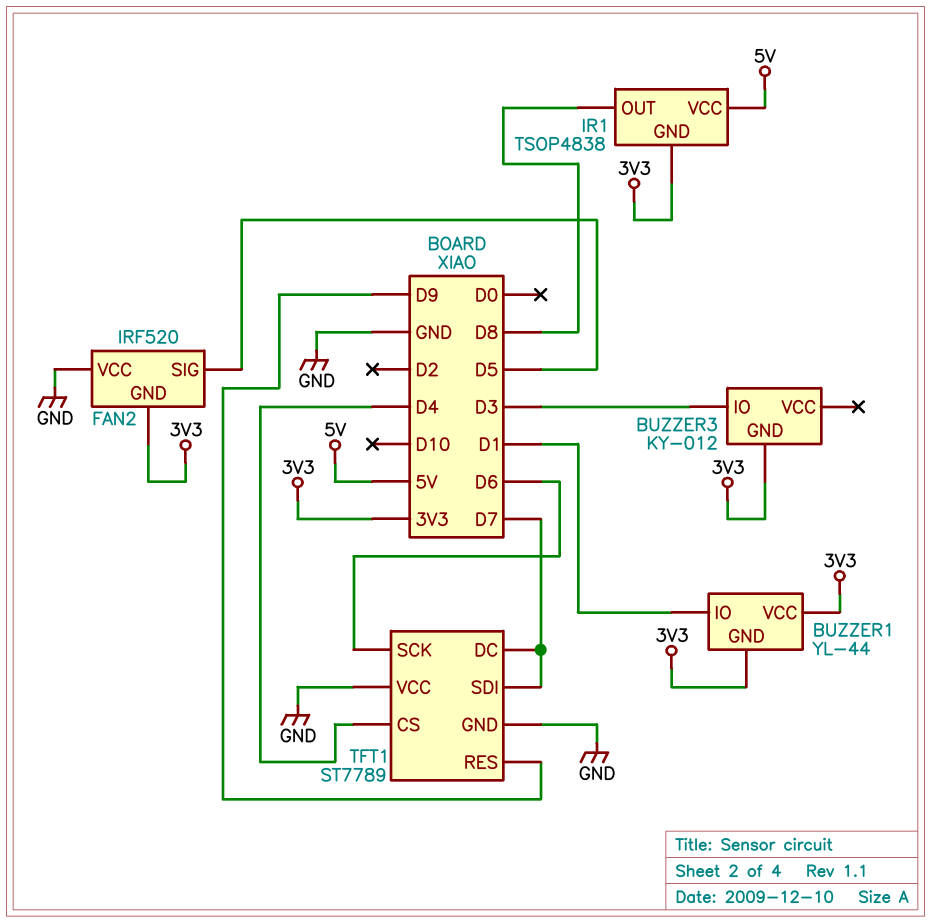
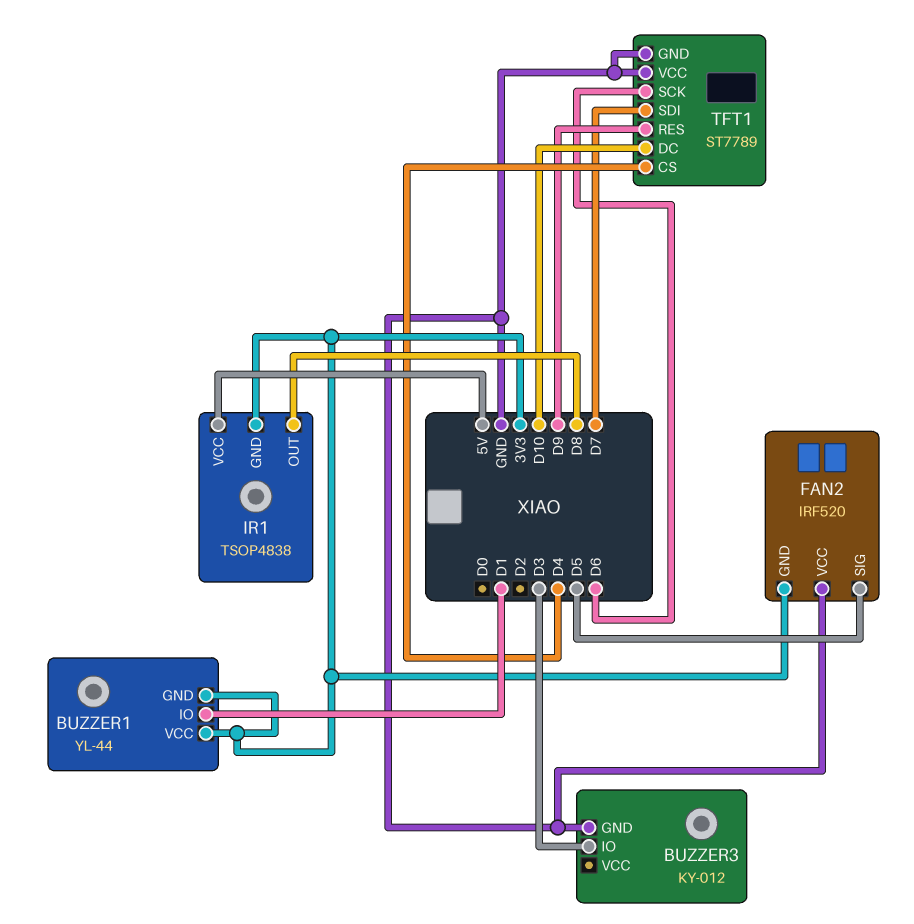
BUZZER3 pin GND: 3V3 -> GND
TFT1 pin DC: D7 -> D10

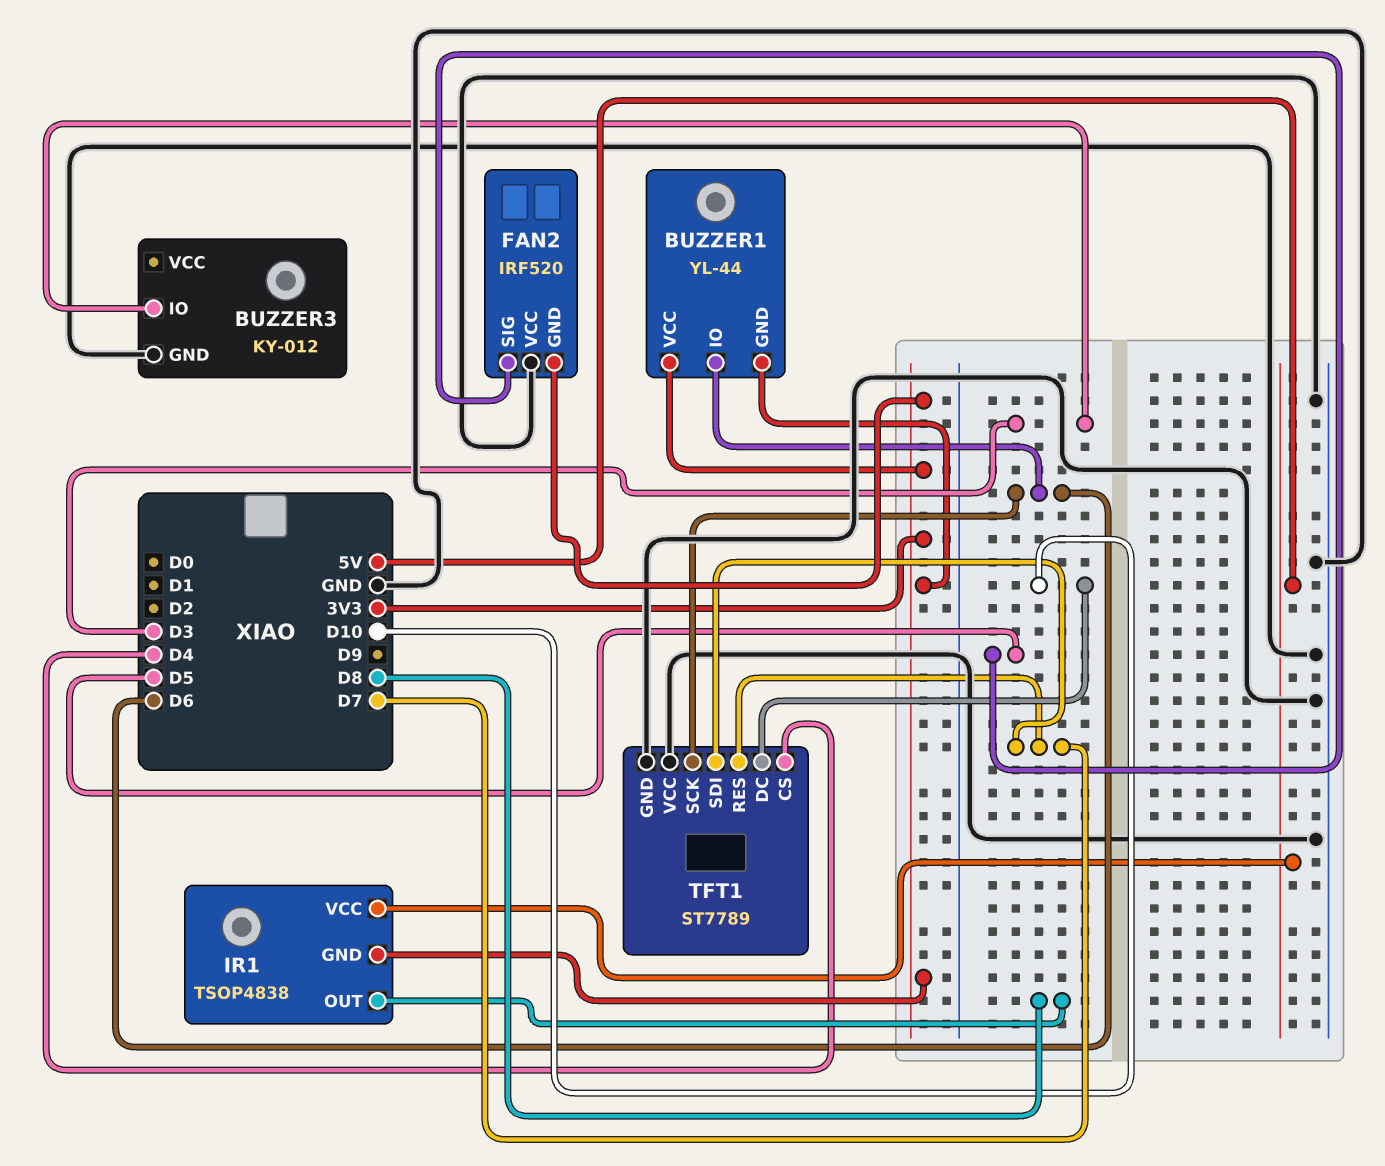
BUZZER1 pin IO: D1 -> D6
TFT1 pin RES: D9 -> D7

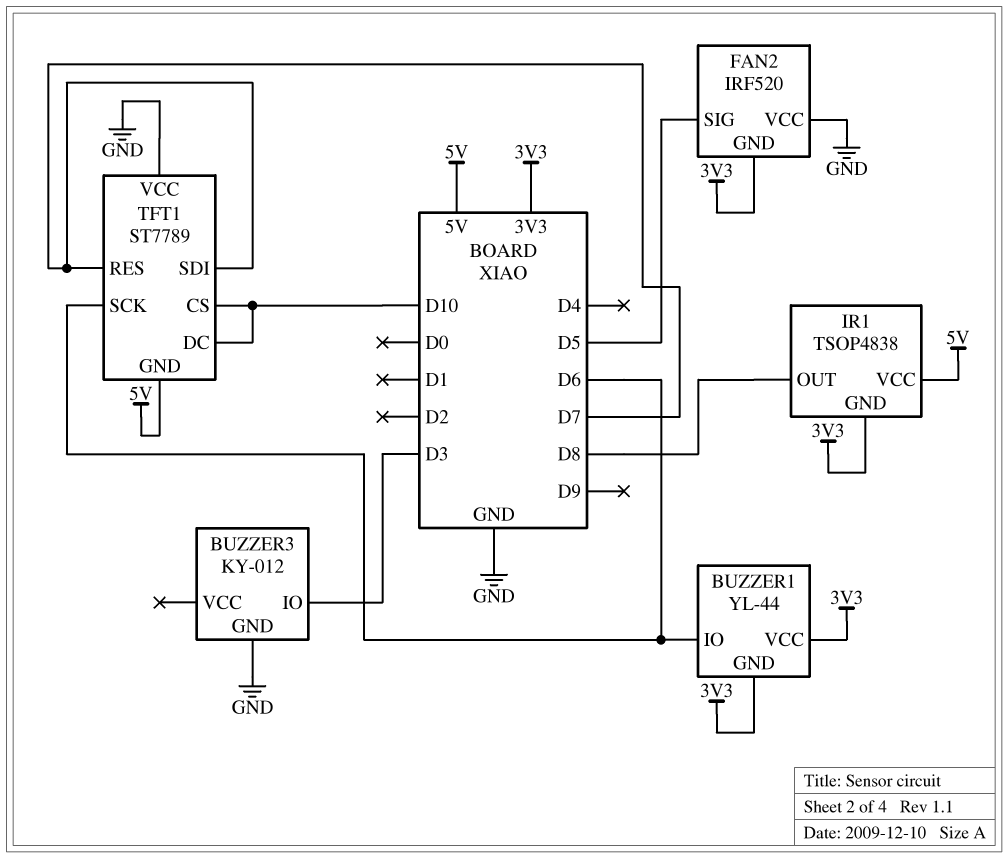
TFT1 pin CS: D4 -> D10
TFT1 pin GND: GND -> 5V

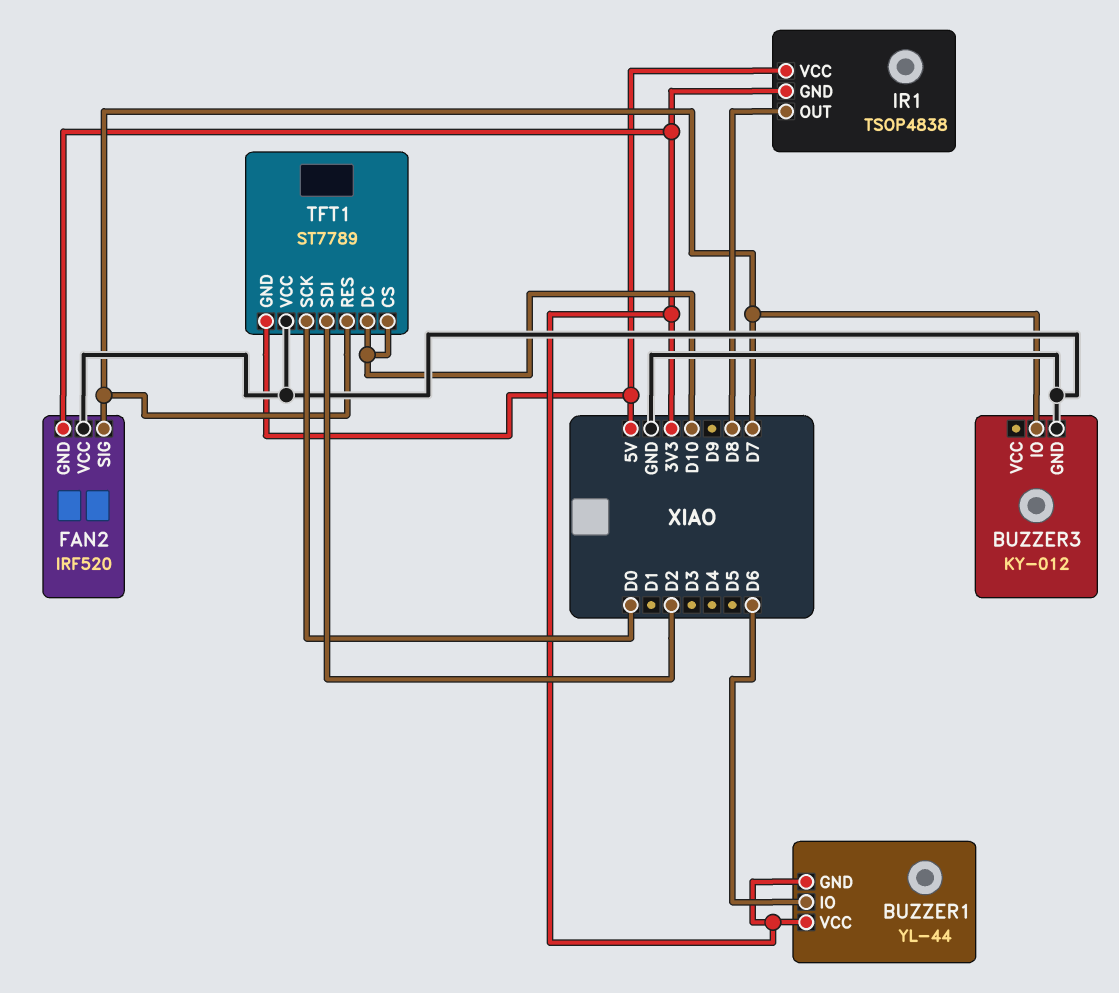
BUZZER3 pin IO: D3 -> D7
FAN2 pin SIG: D5 -> D7
TFT1 pin SCK: D6 -> D0
TFT1 pin SDI: D7 -> D2

